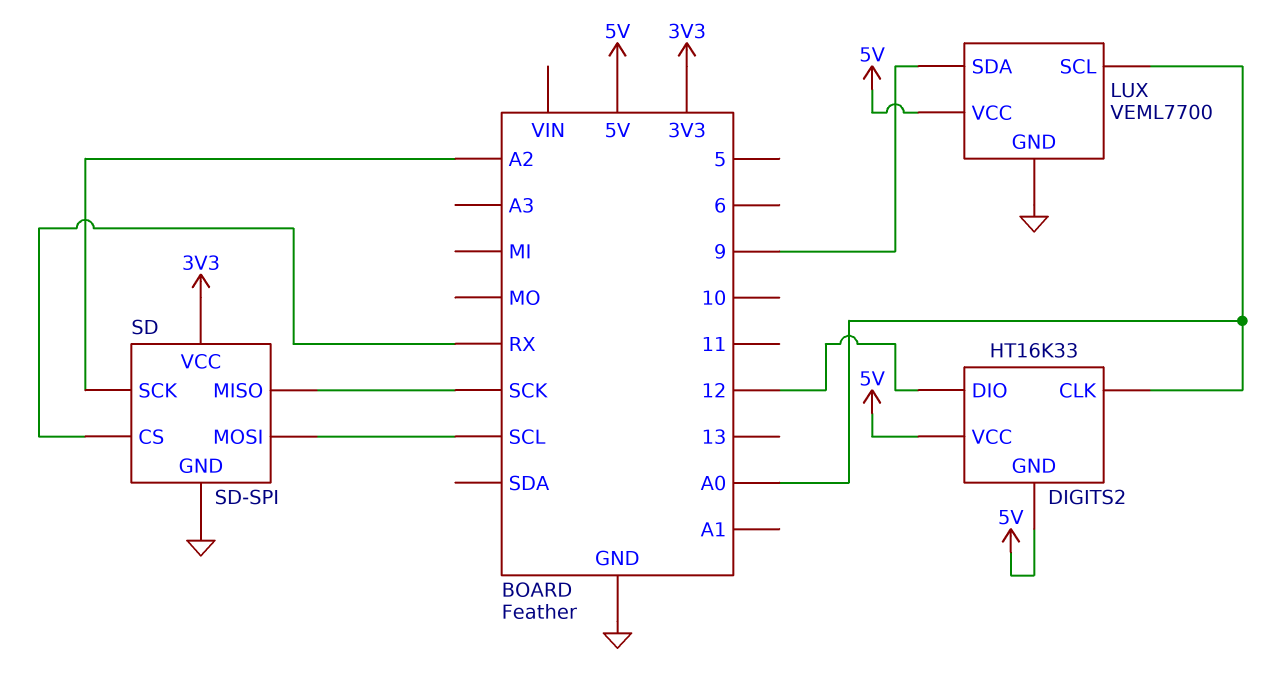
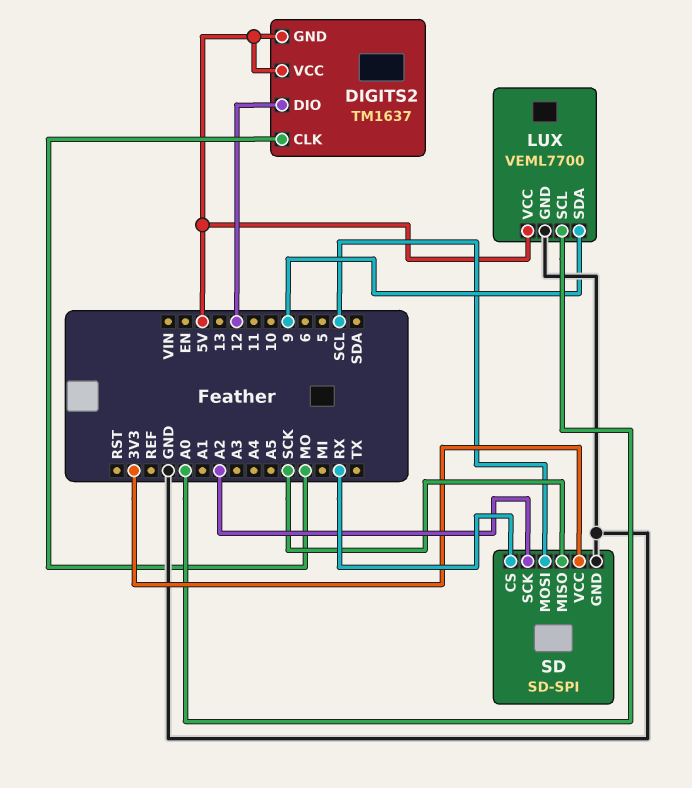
DIGITS2: HT16K33 -> TM1637
DIGITS2 pin CLK: A0 -> MO

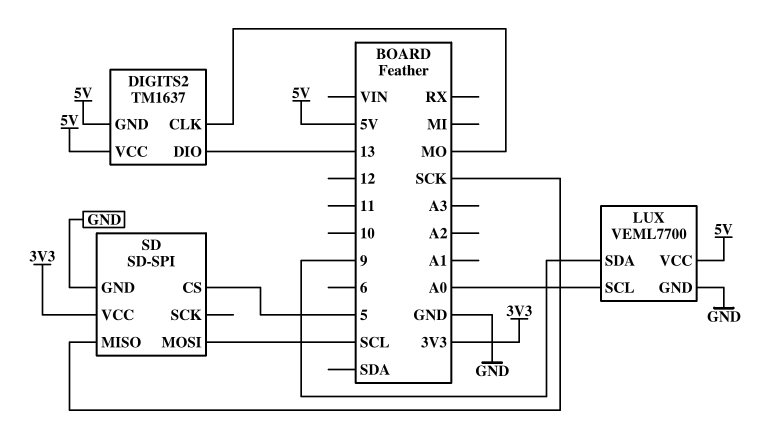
DIGITS2 pin DIO: 12 -> 13
SD pin CS: RX -> 5
SD pin SCK: A2 -> none

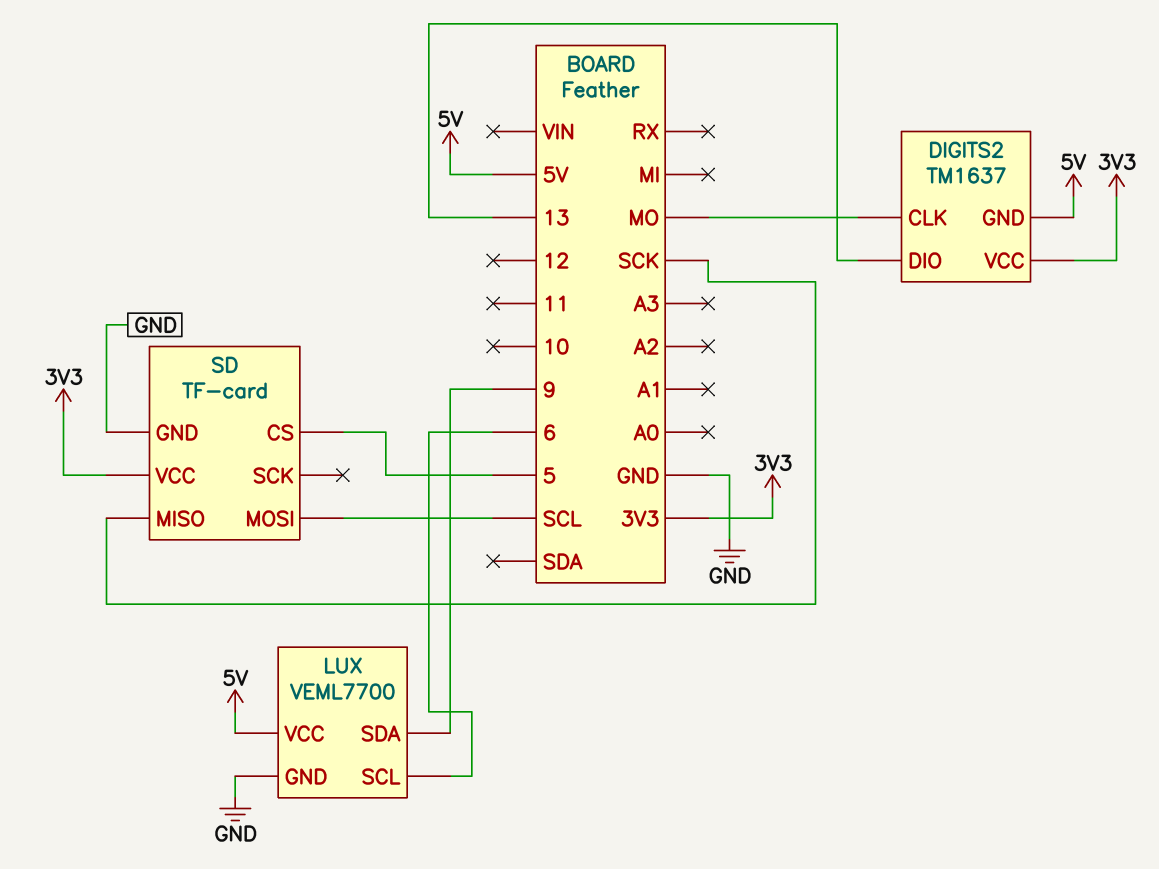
DIGITS2 pin VCC: 5V -> 3V3
LUX pin SCL: A0 -> 6
SD: SD-SPI -> TF-card

